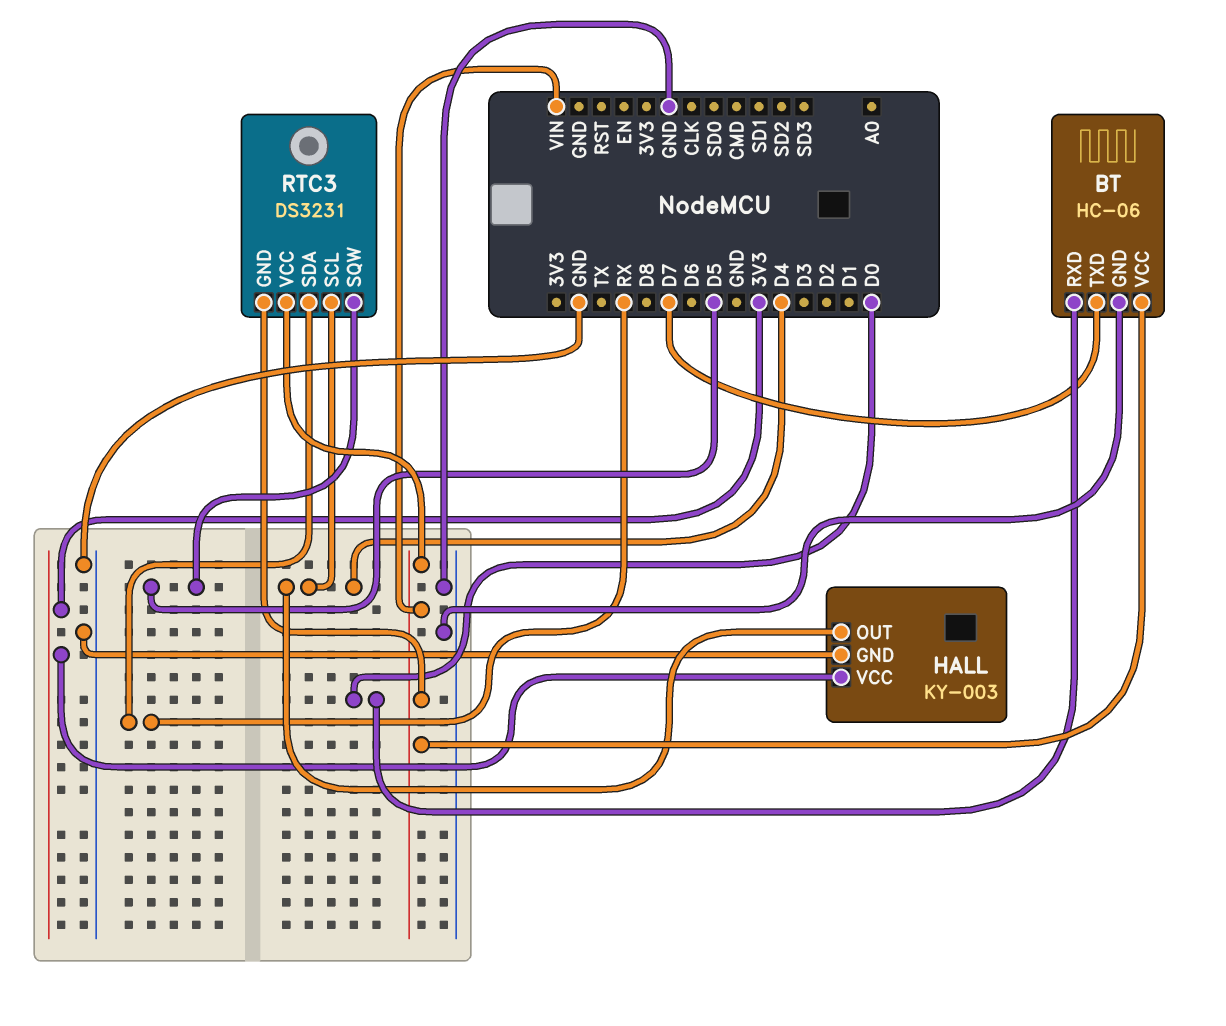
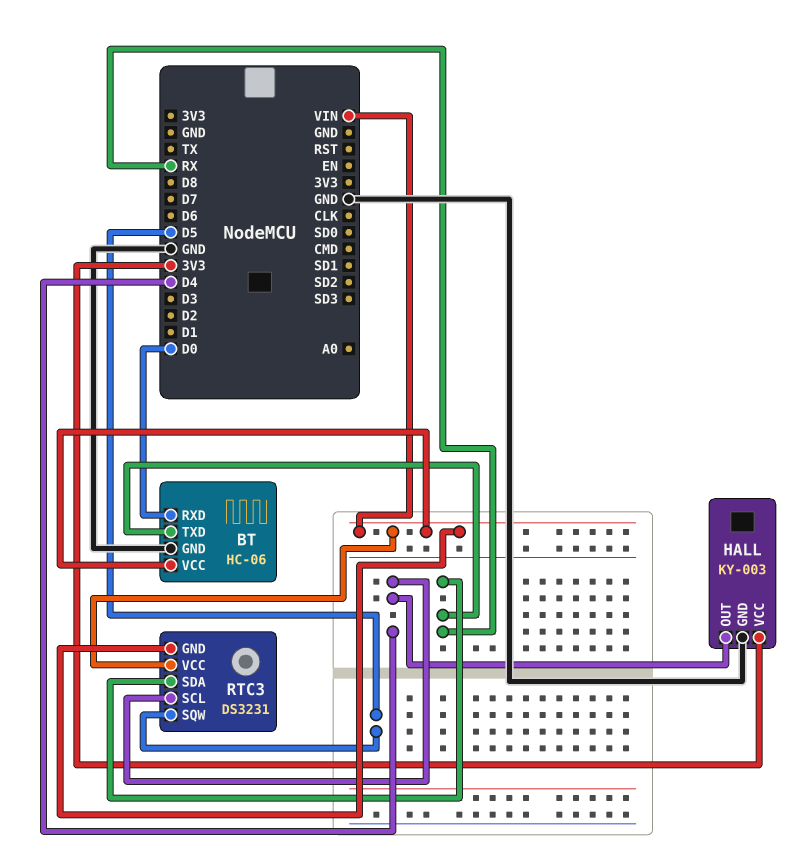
BT pin TXD: D7 -> RX

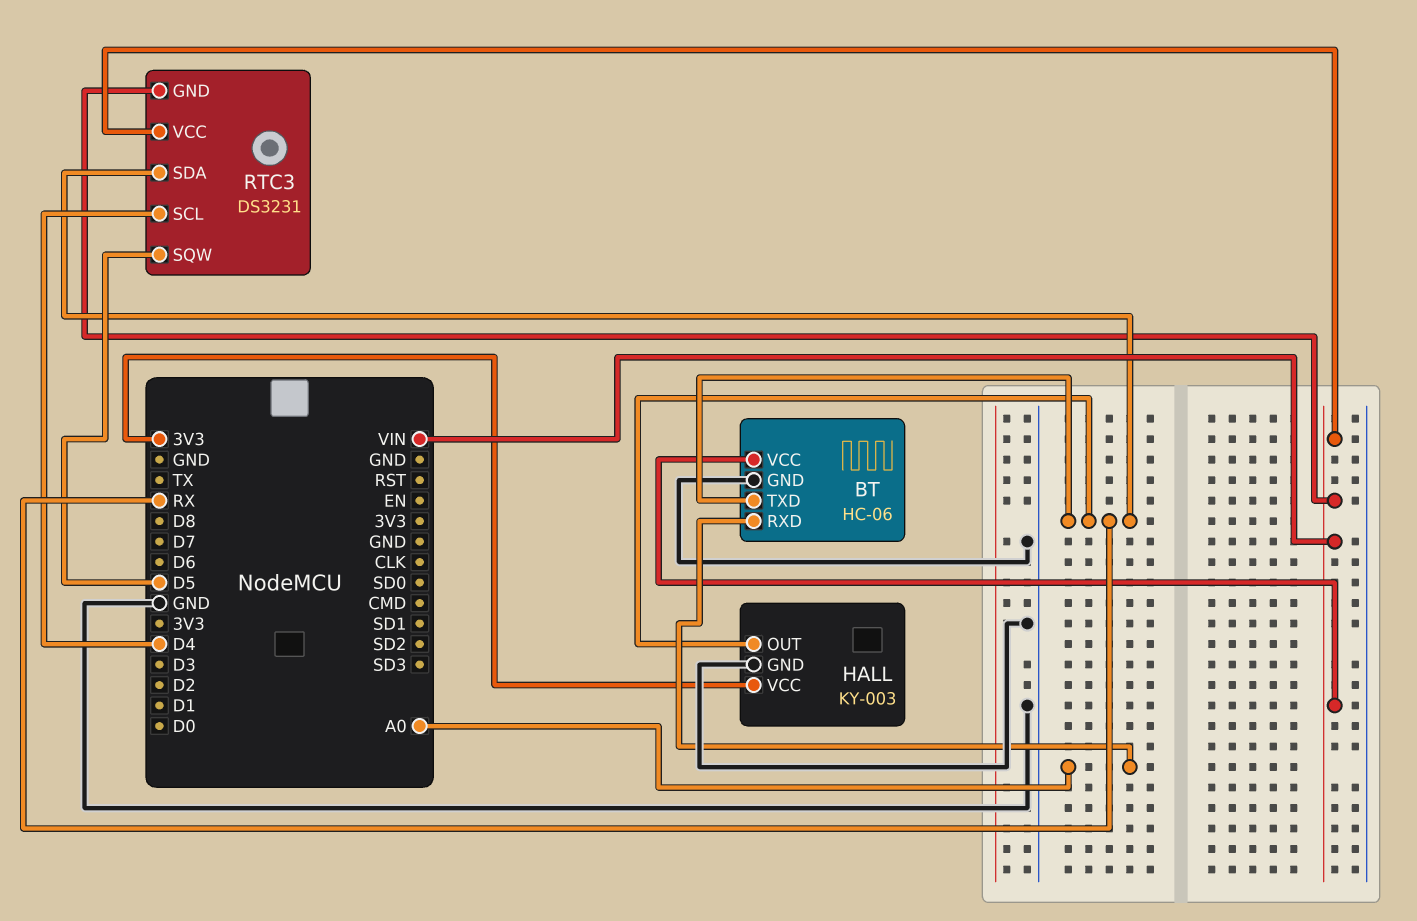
BT pin RXD: D0 -> A0
HALL pin OUT: D4 -> RX

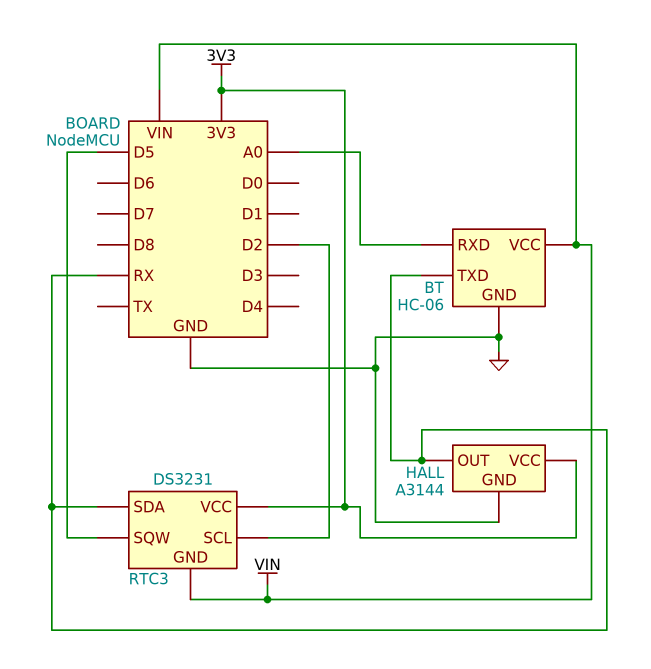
HALL: KY-003 -> A3144
RTC3 pin SCL: D4 -> D2
RTC3 pin VCC: VIN -> 3V3

